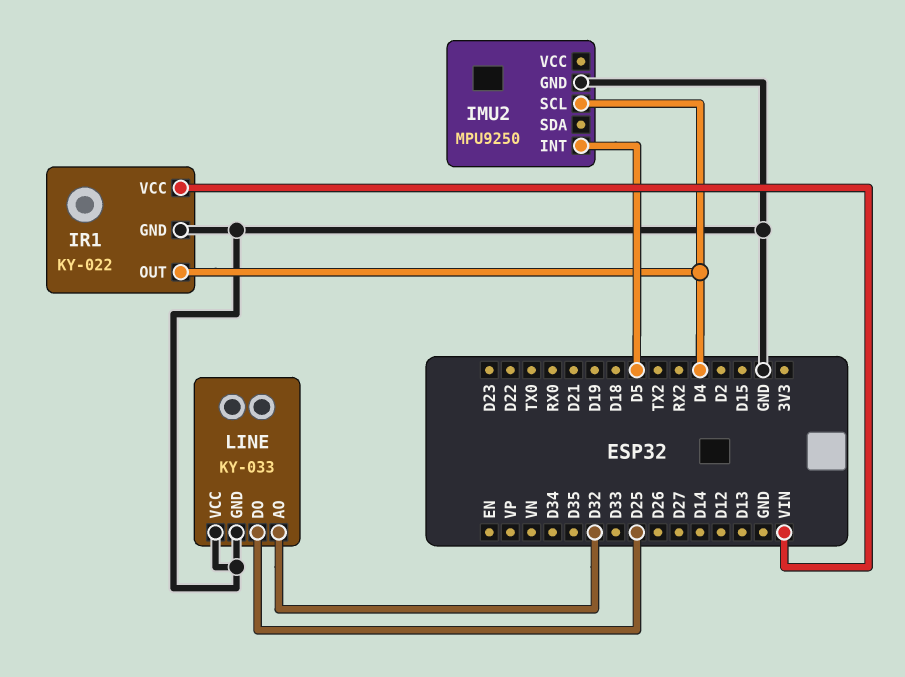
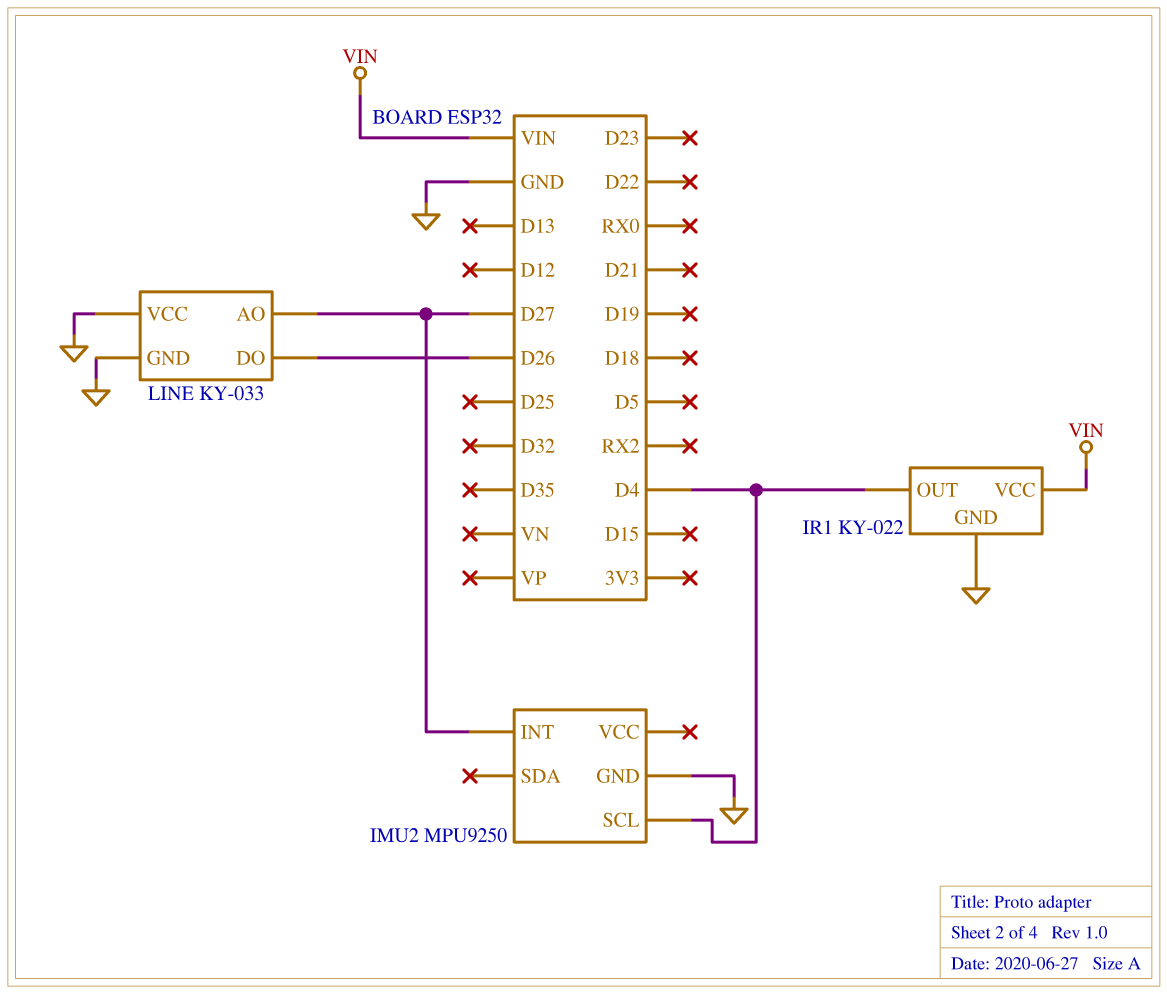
IMU2 pin INT: D5 -> D27
LINE pin AO: D32 -> D27
LINE pin DO: D25 -> D26

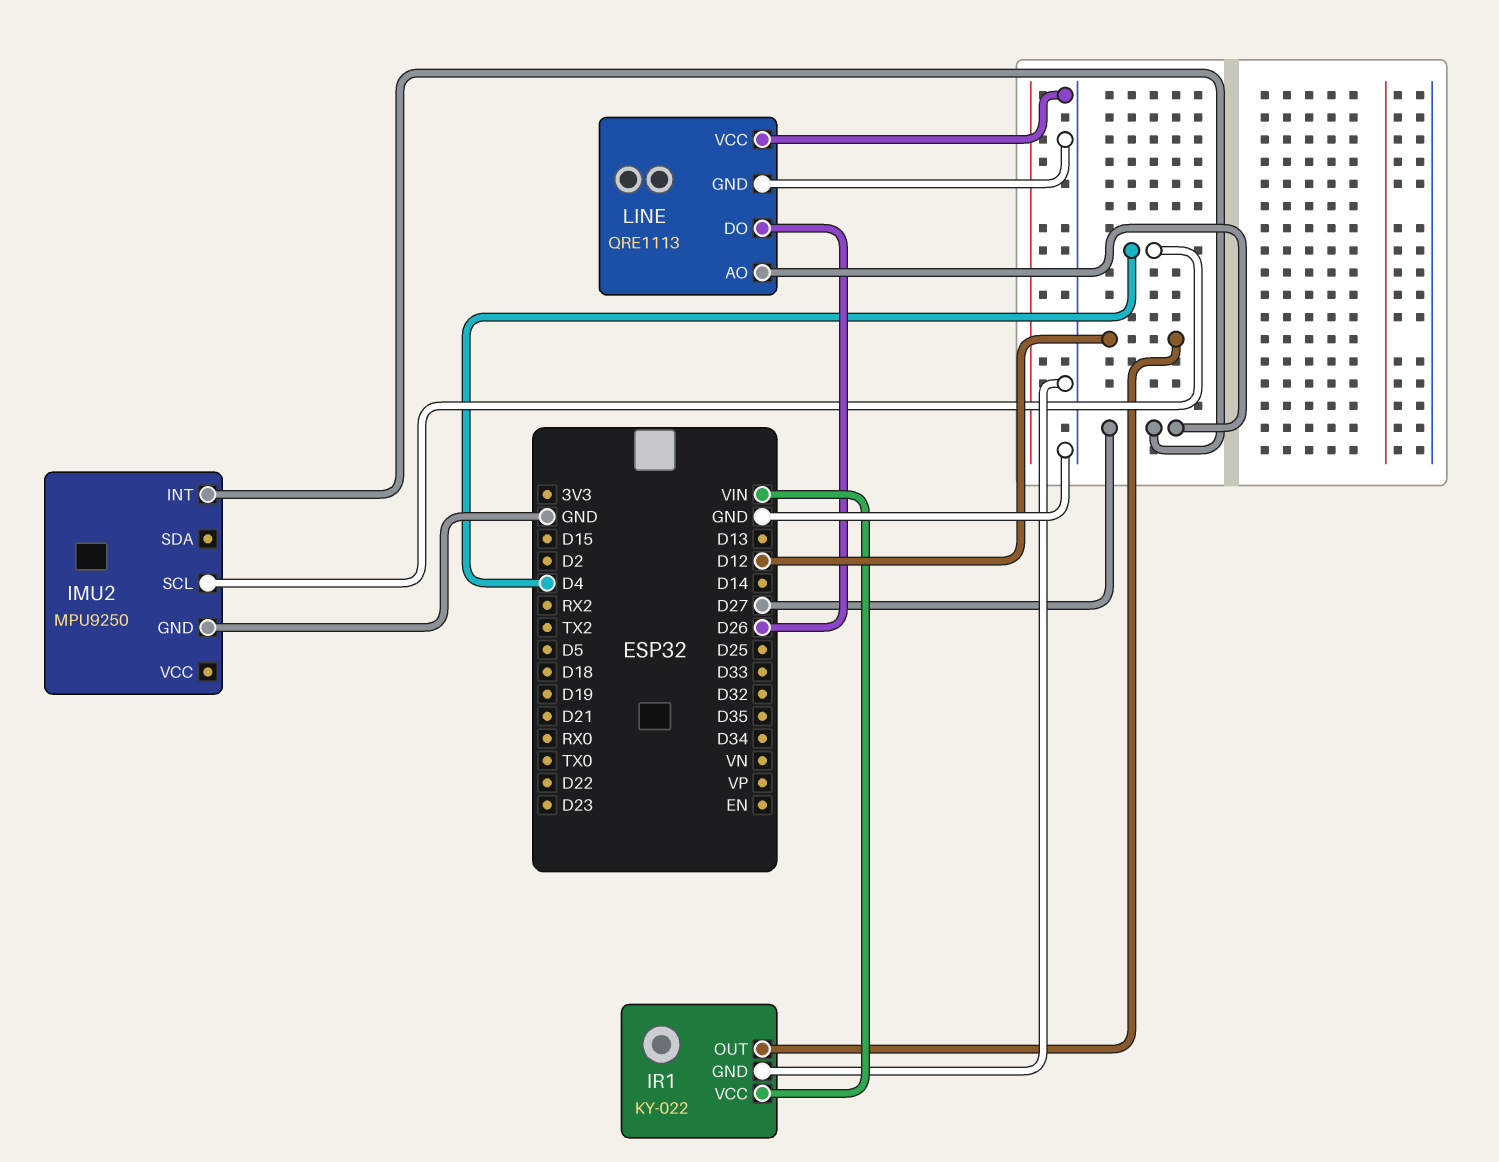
IR1 pin OUT: D4 -> D12
LINE: KY-033 -> QRE1113

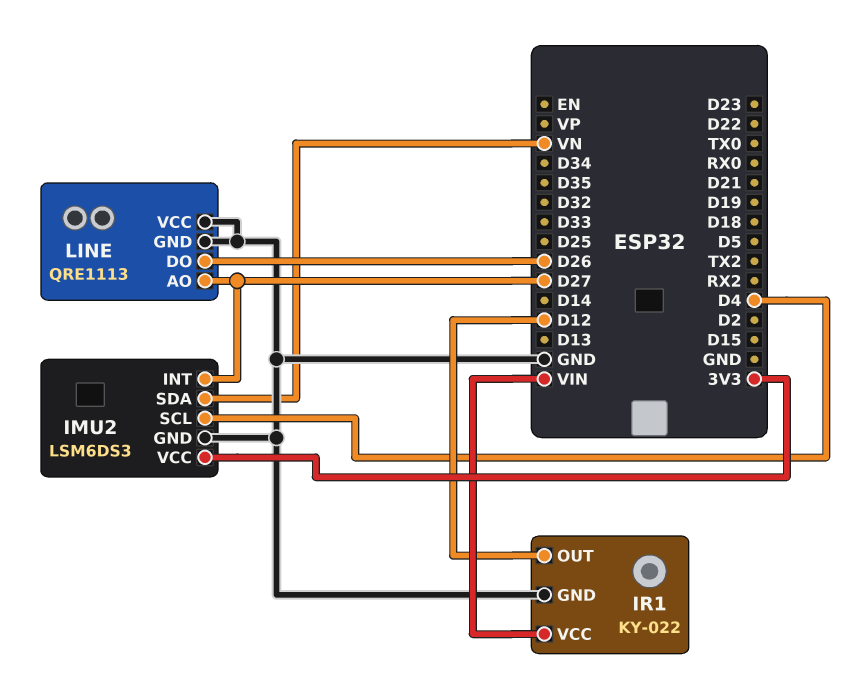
IMU2: MPU9250 -> LSM6DS3
IMU2 pin SDA: none -> VN
IMU2 pin VCC: none -> 3V3

